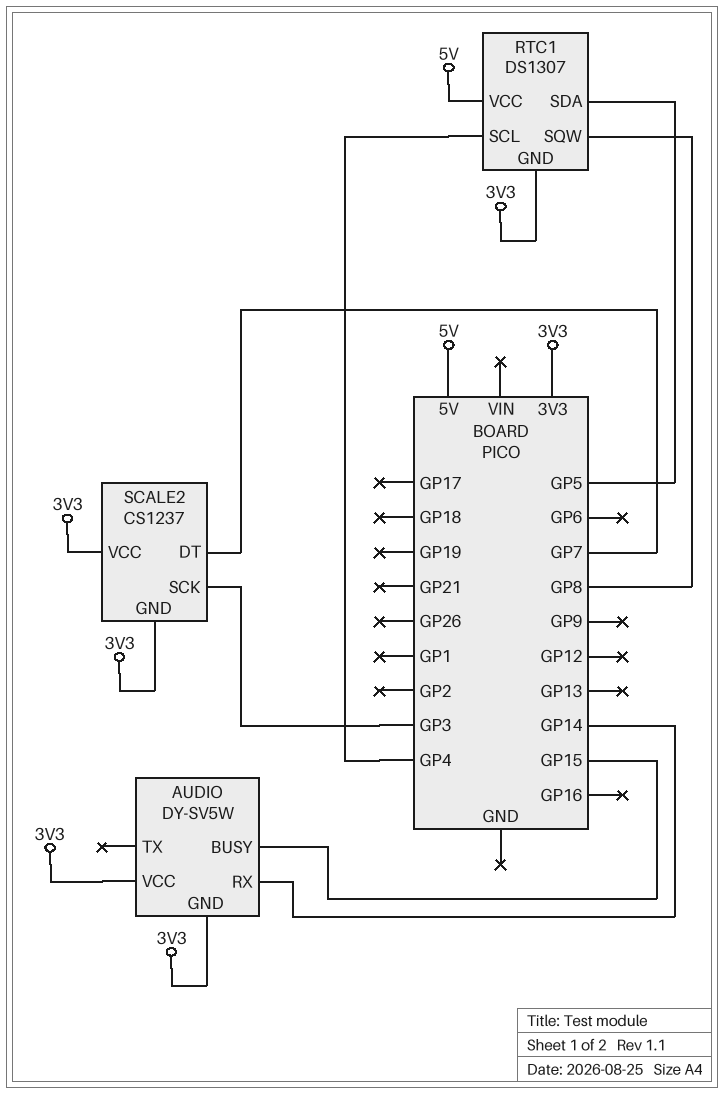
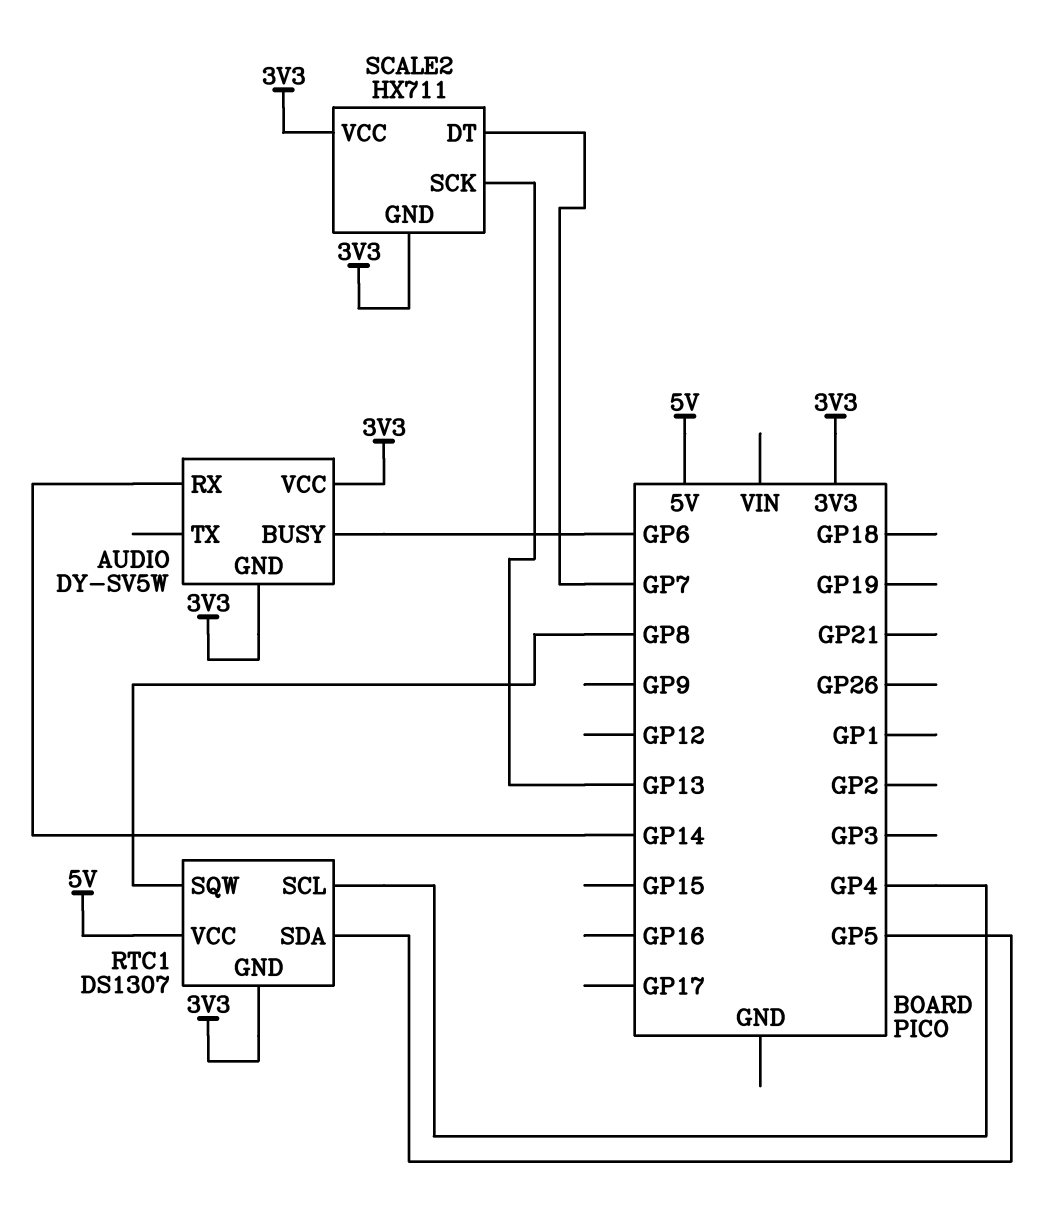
AUDIO pin BUSY: GP15 -> GP6
SCALE2: CS1237 -> HX711
SCALE2 pin SCK: GP3 -> GP13

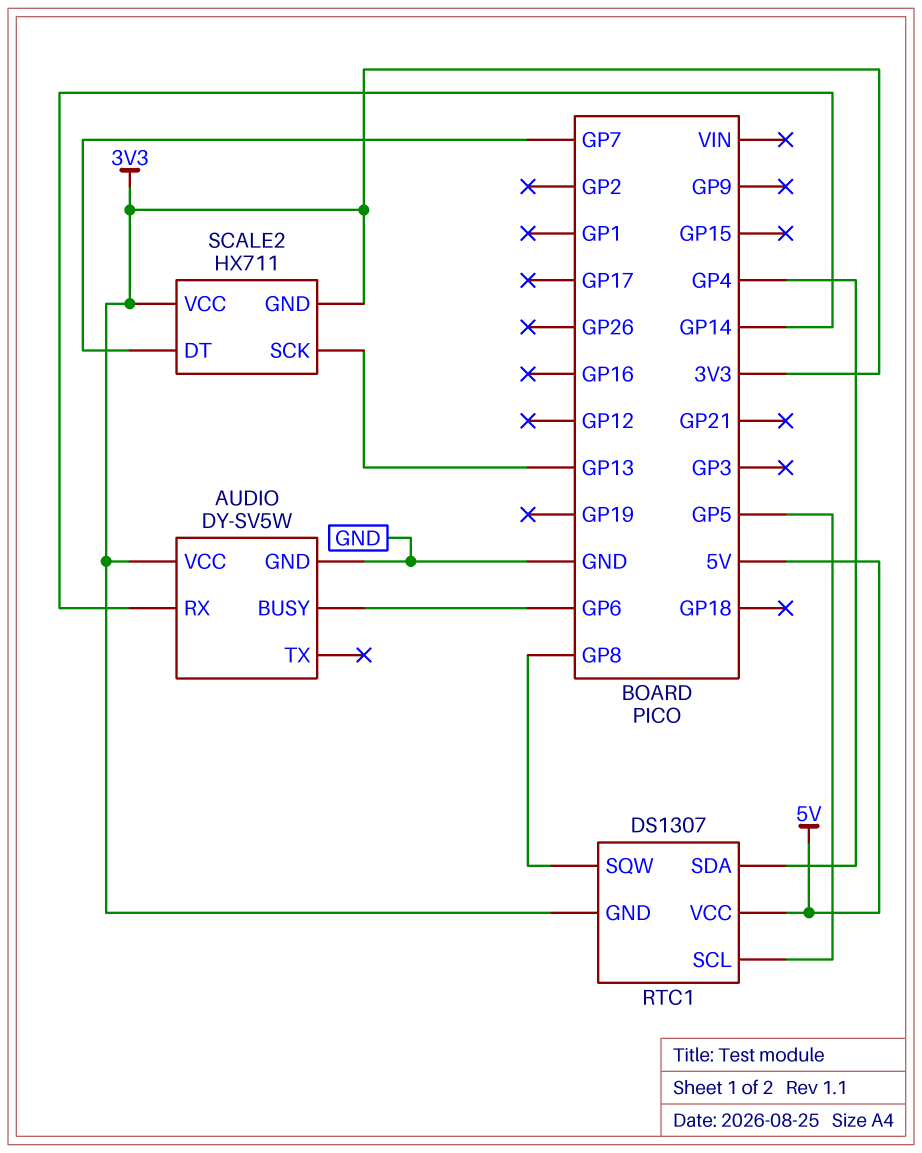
AUDIO pin GND: 3V3 -> GND
RTC1 pin SCL: GP4 -> GP5
RTC1 pin SDA: GP5 -> GP4

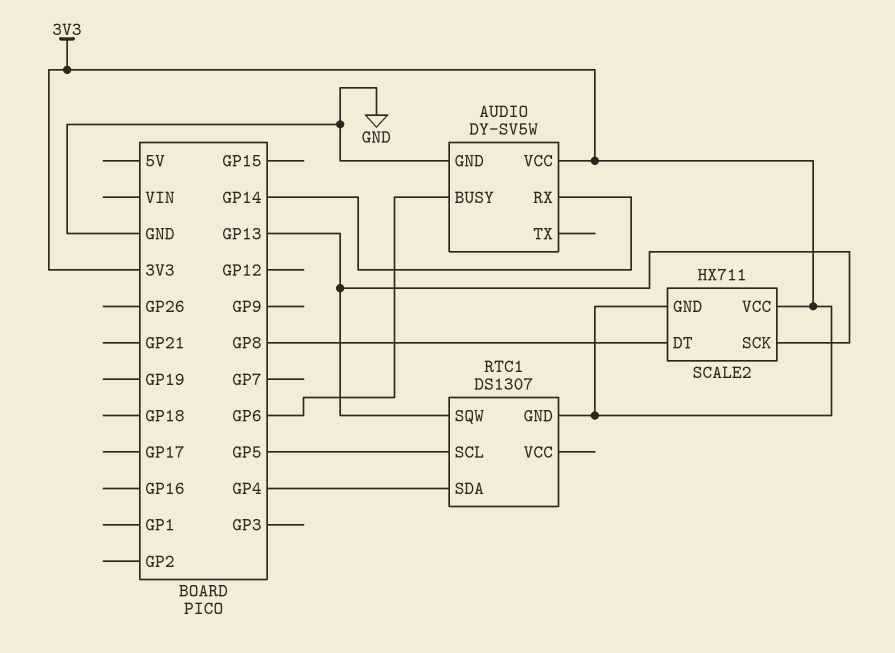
RTC1 pin SQW: GP8 -> GP13
RTC1 pin VCC: 5V -> none
SCALE2 pin DT: GP7 -> GP8

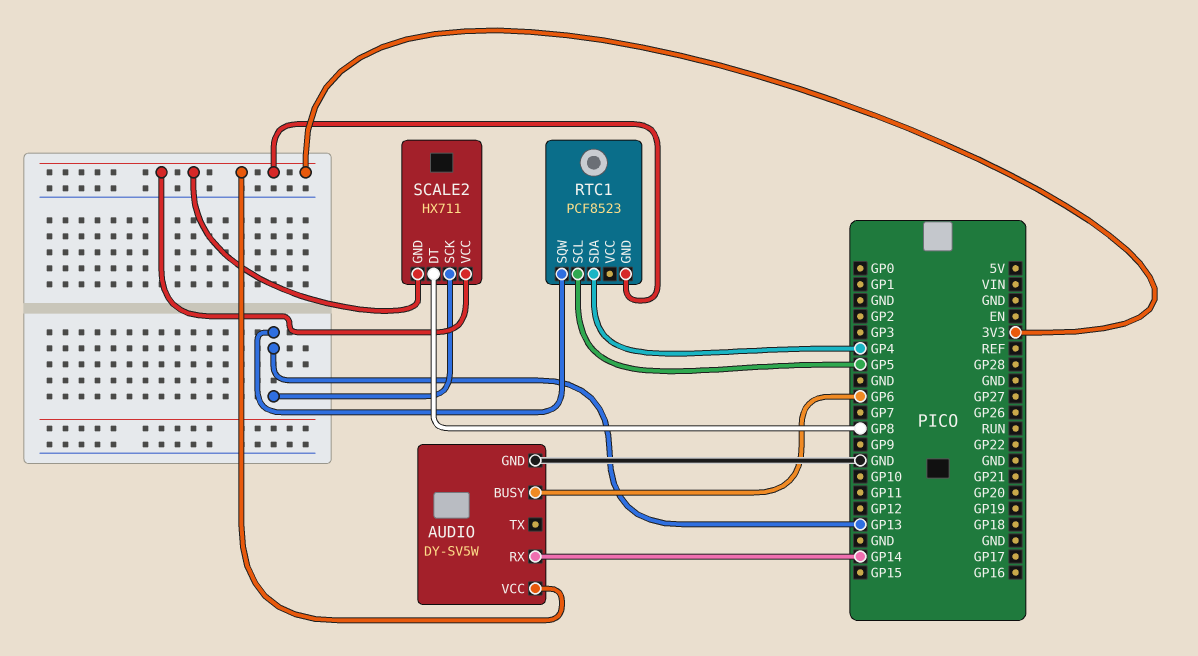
RTC1: DS1307 -> PCF8523

